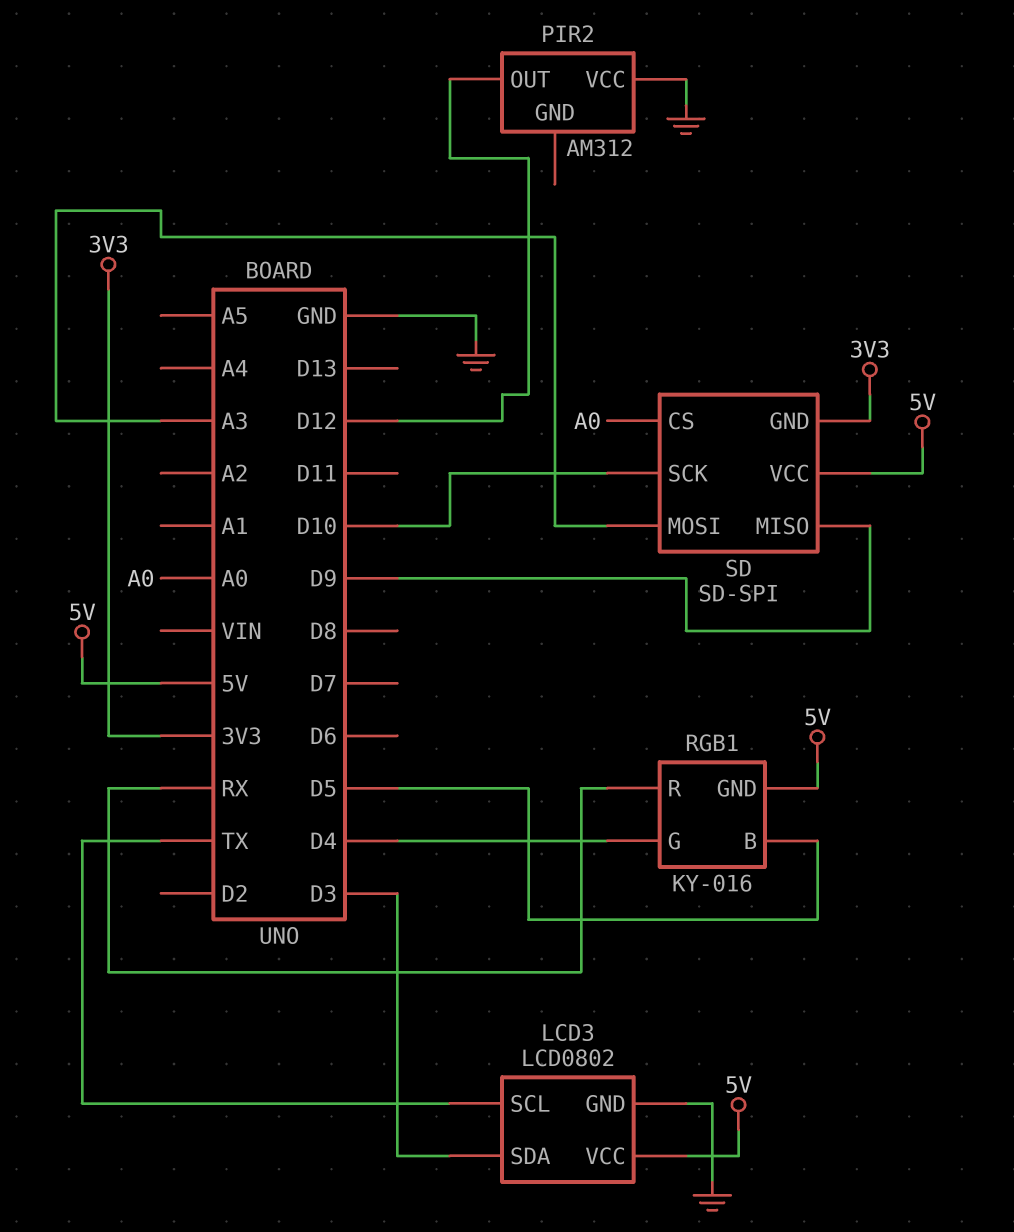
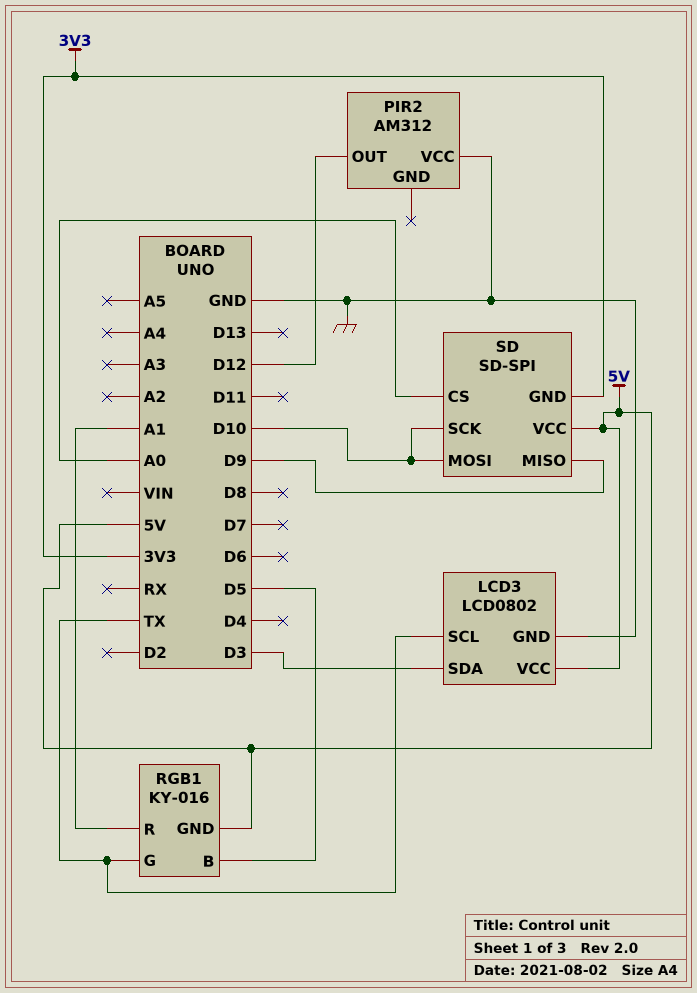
RGB1 pin G: D4 -> TX
RGB1 pin R: RX -> A1
SD pin MOSI: A3 -> D10

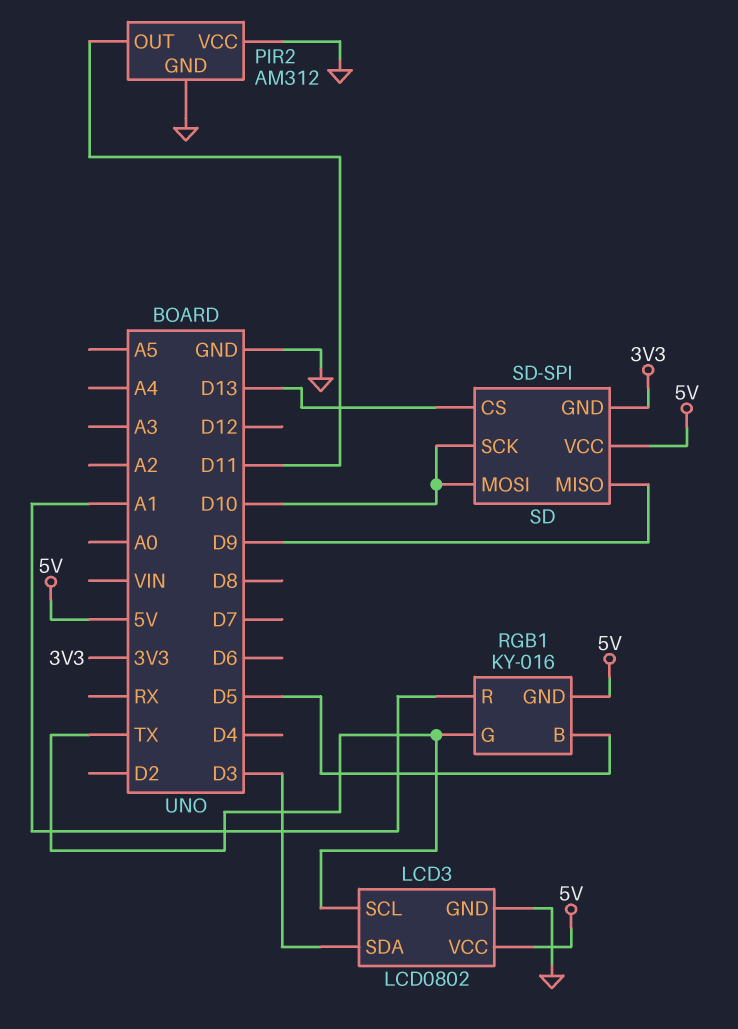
PIR2 pin GND: none -> GND
PIR2 pin OUT: D12 -> D11
SD pin CS: A0 -> D13

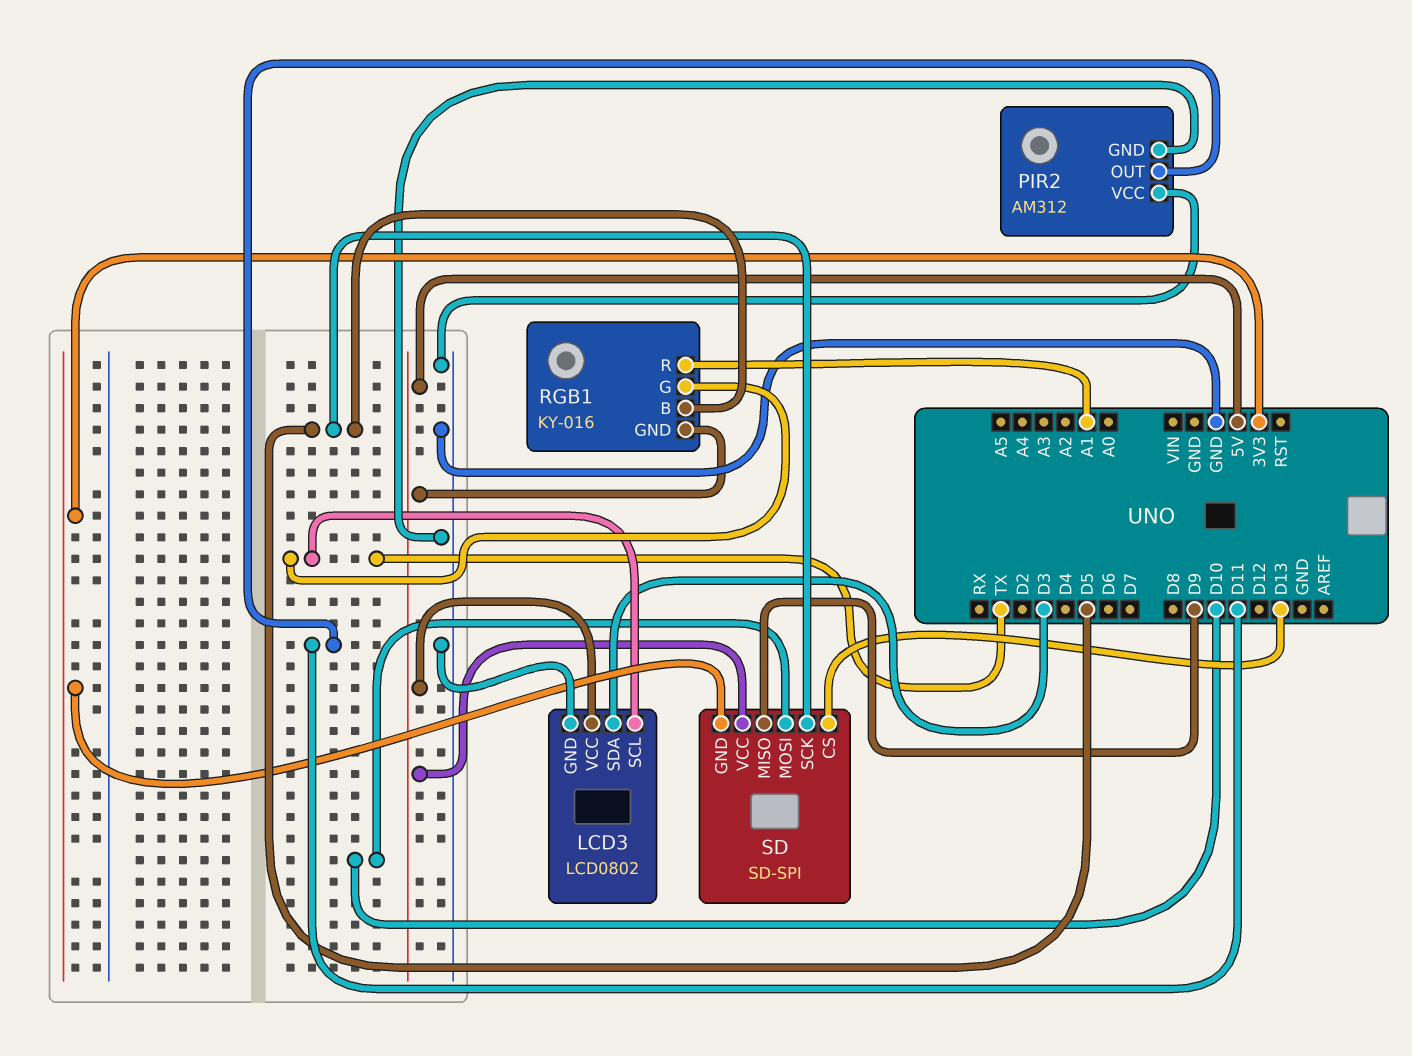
SD pin SCK: D10 -> D5

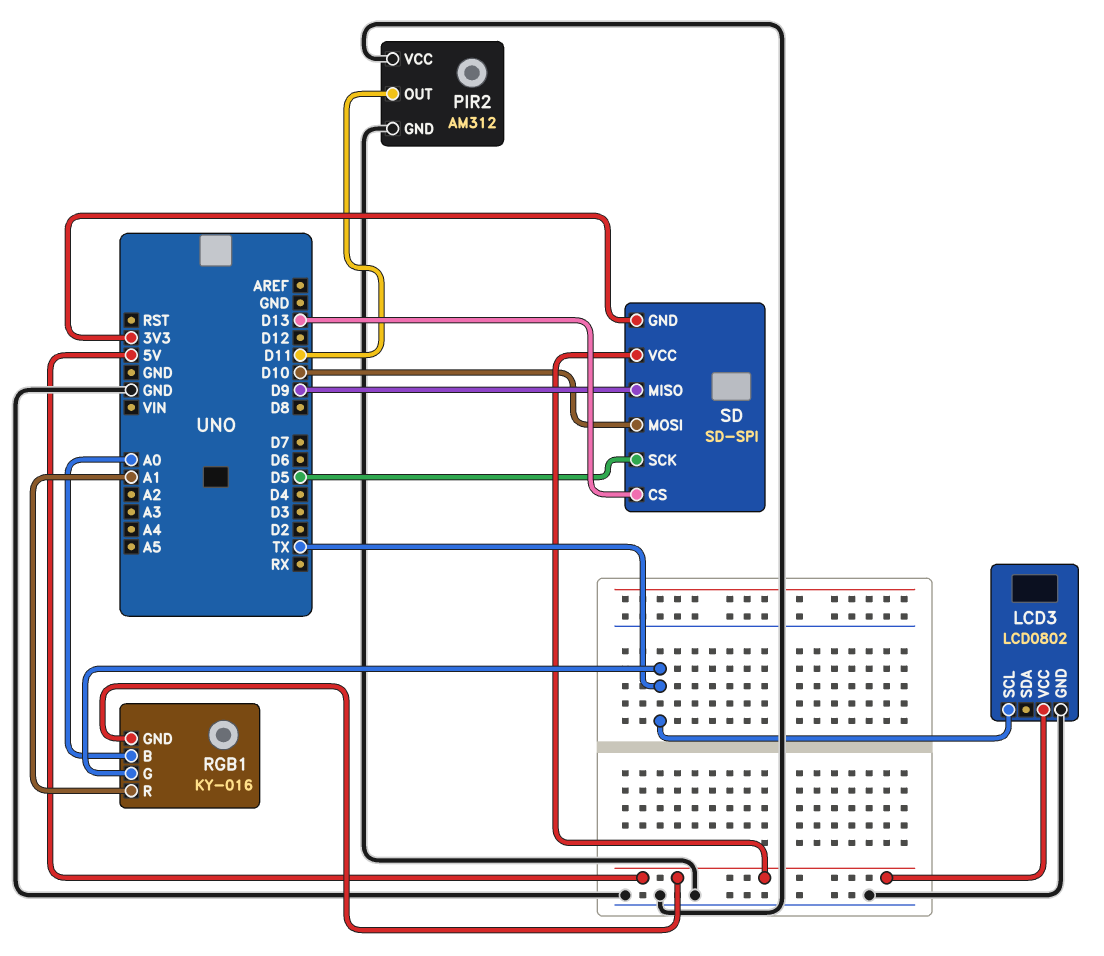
LCD3 pin SDA: D3 -> none
RGB1 pin B: D5 -> A0

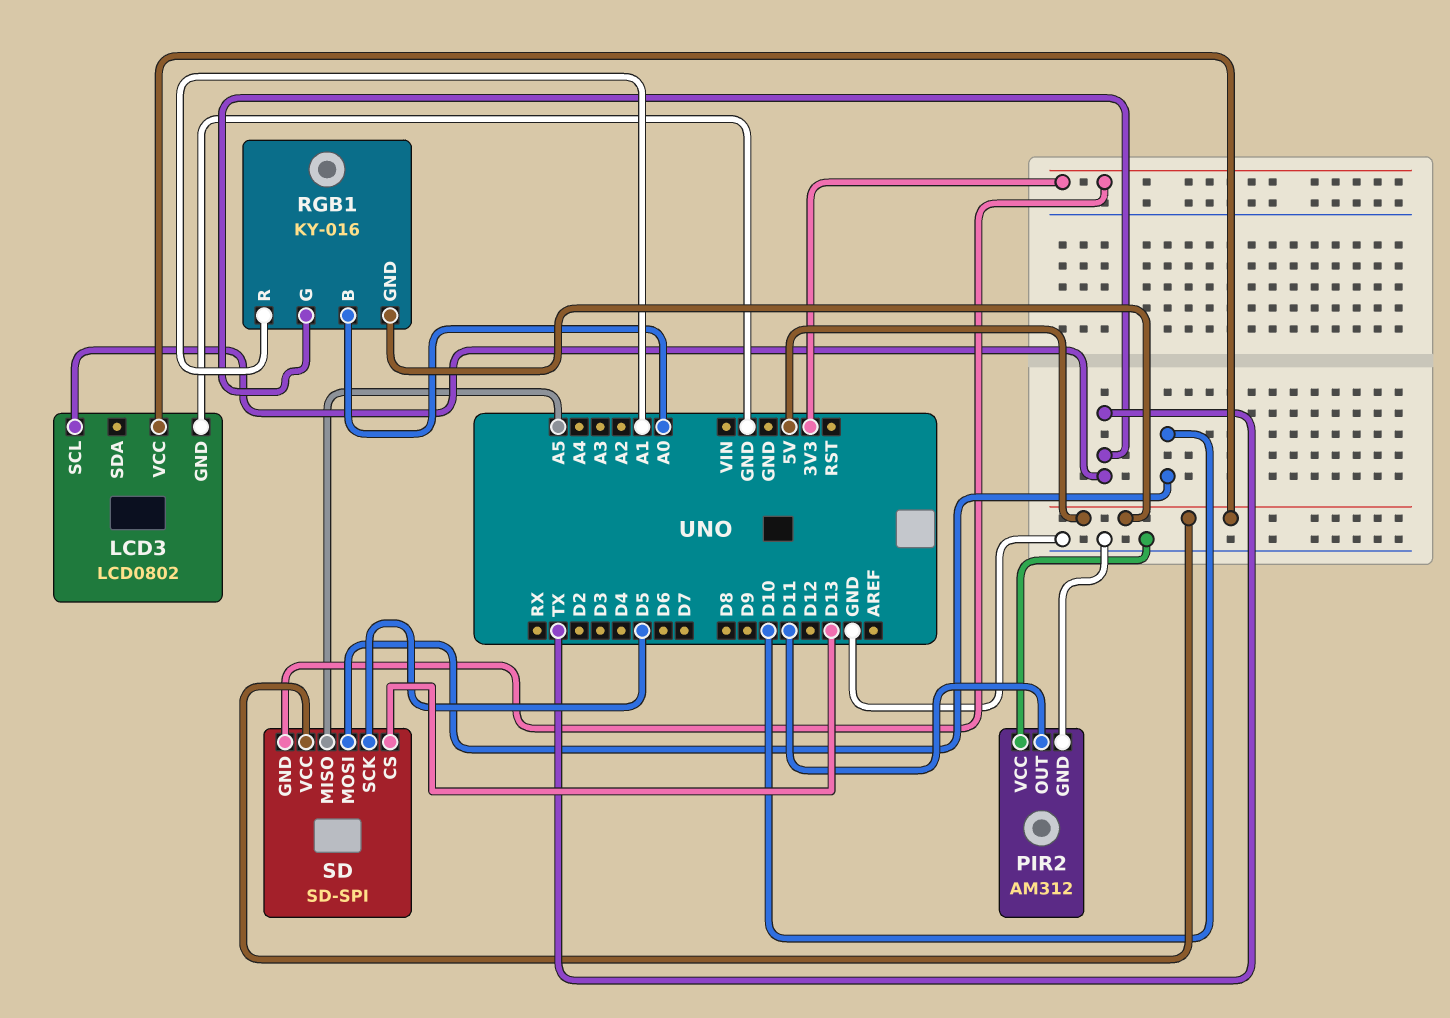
SD pin MISO: D9 -> A5

